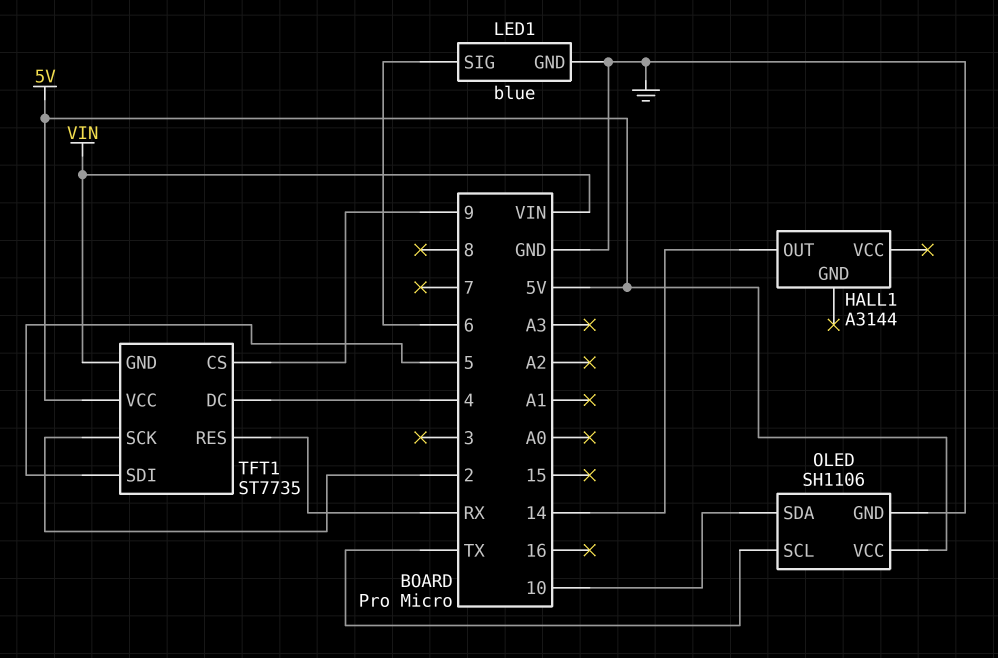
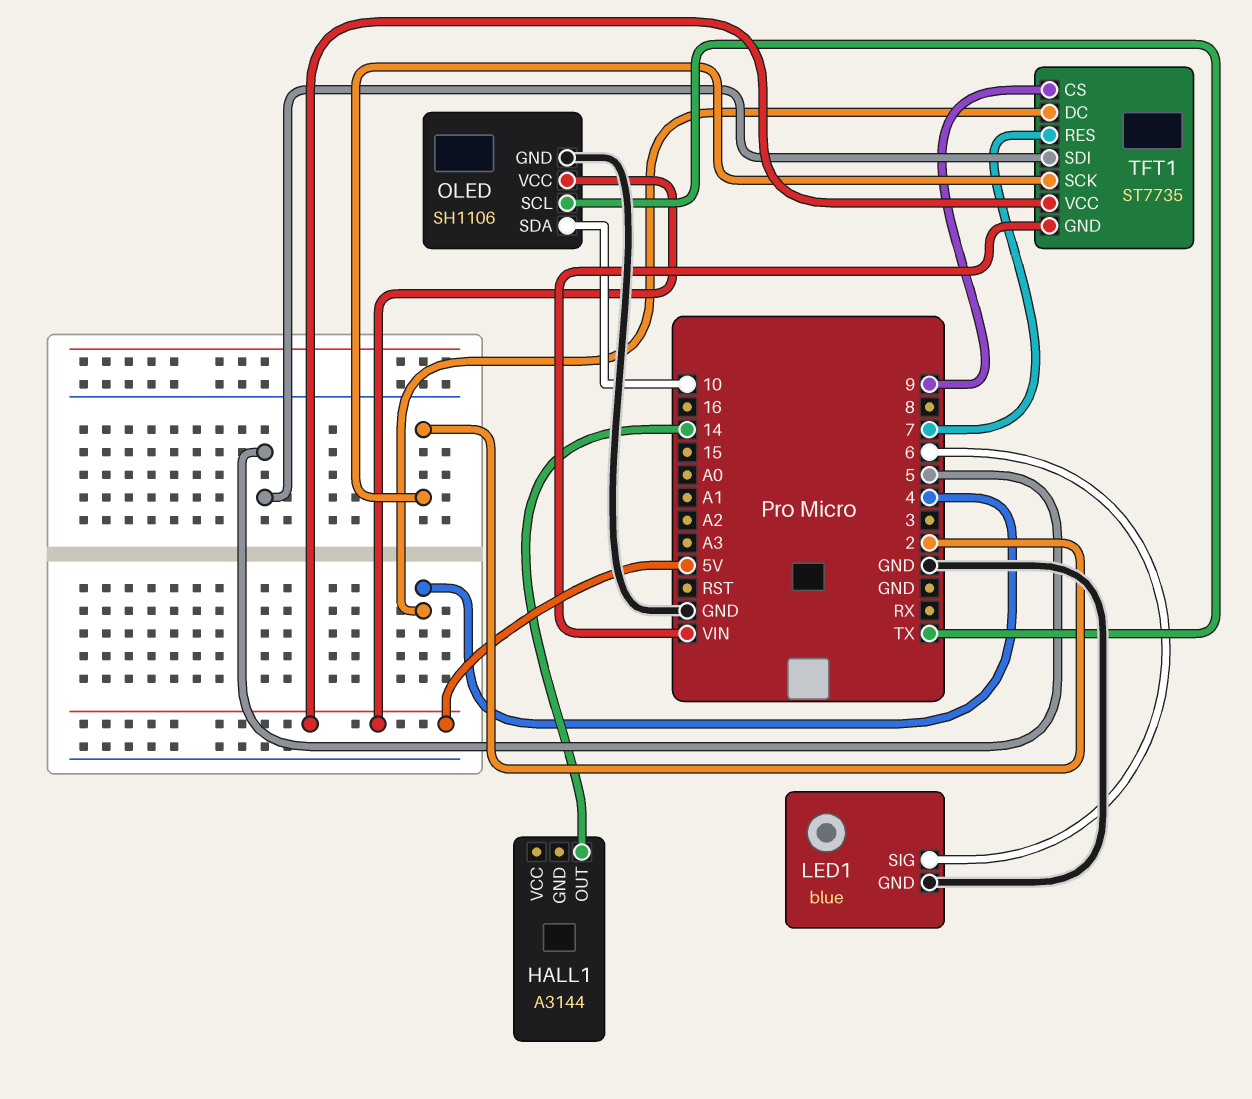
TFT1 pin RES: RX -> 7

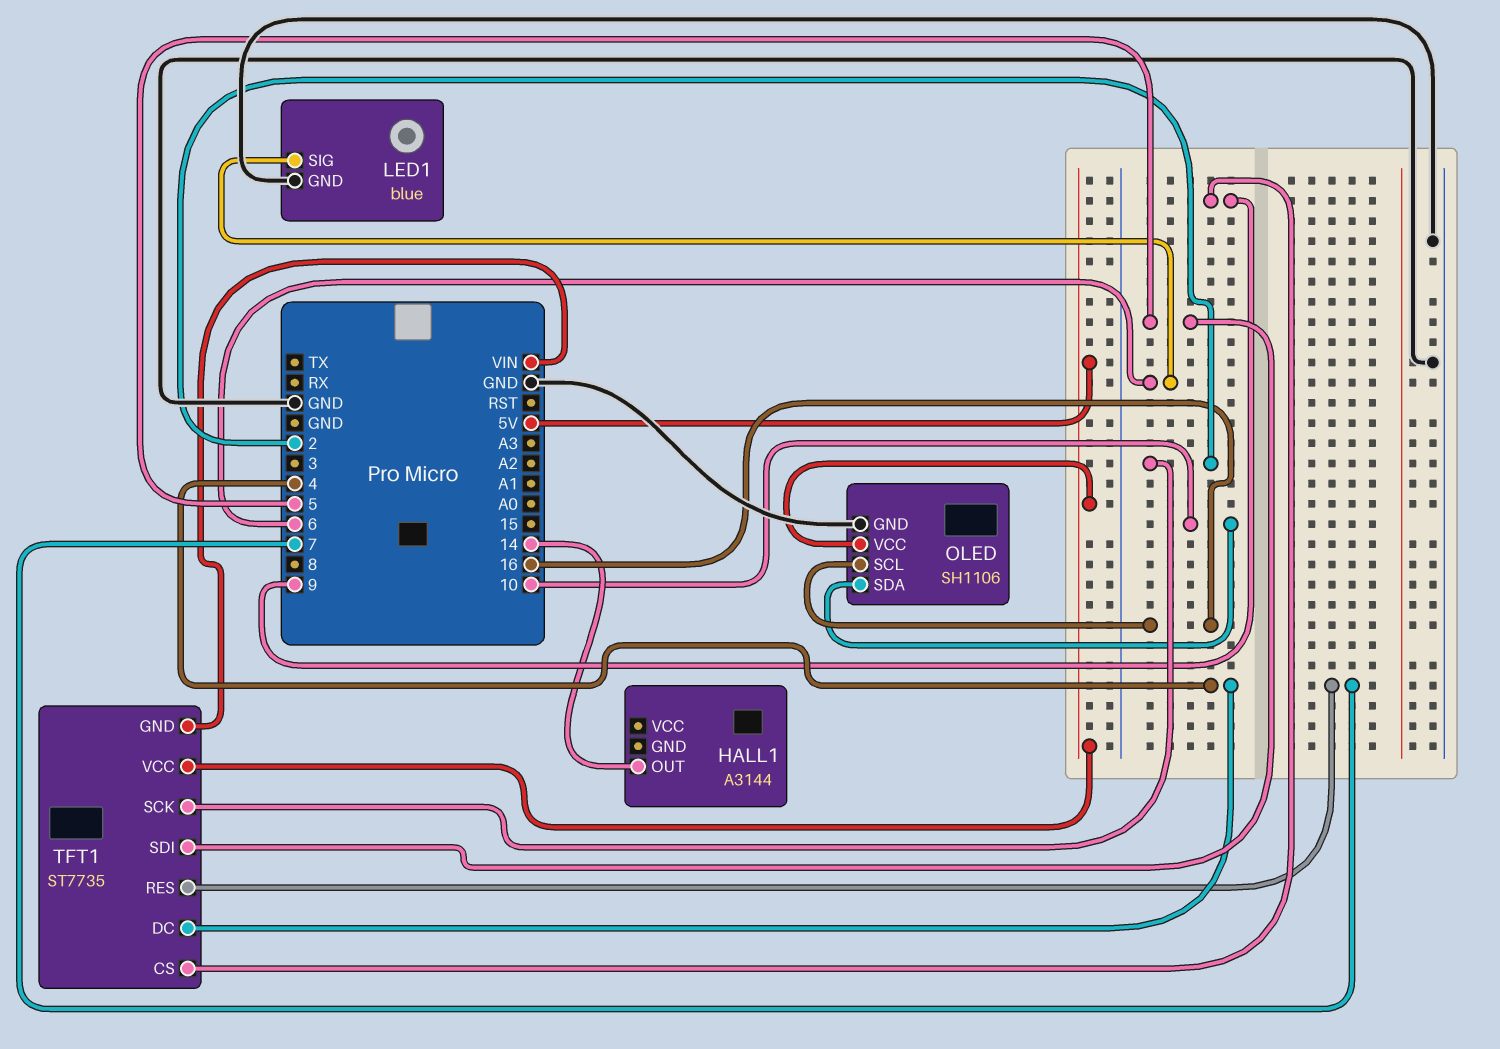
OLED pin SCL: TX -> 16

